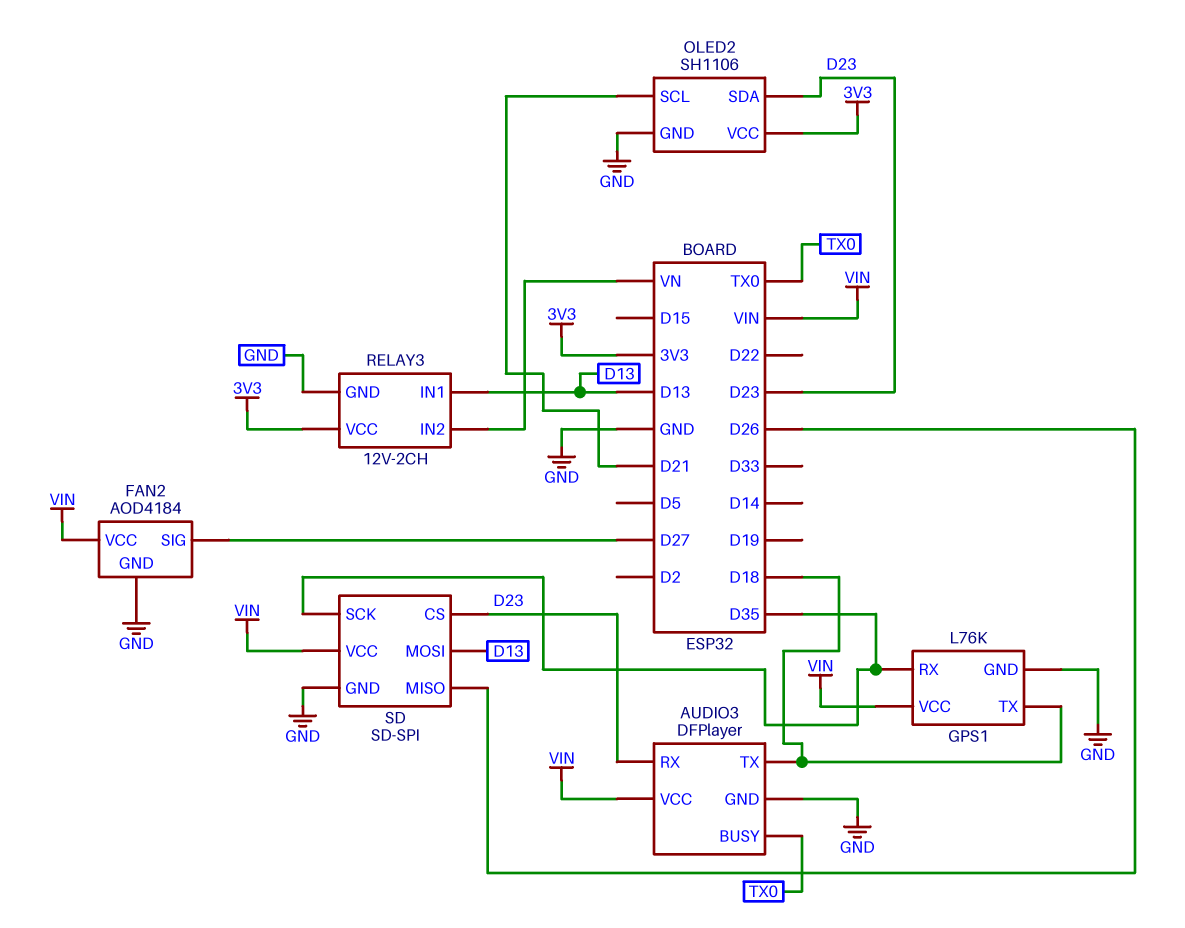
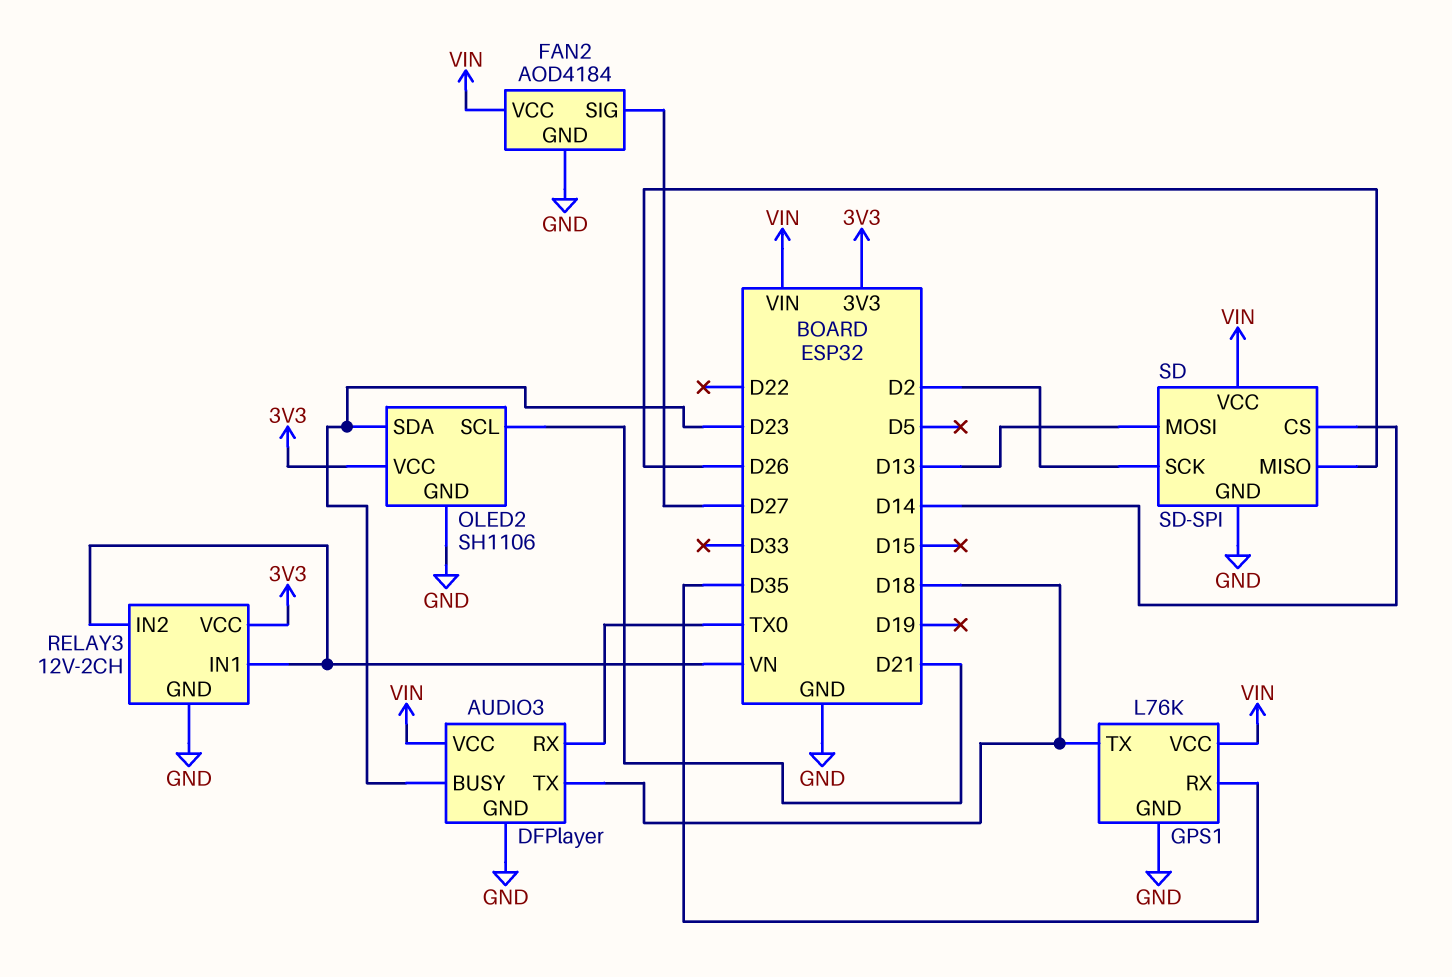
AUDIO3 pin BUSY: TX0 -> D23
AUDIO3 pin RX: D23 -> TX0
RELAY3 pin IN1: D13 -> VN
SD pin CS: D23 -> D14
SD pin SCK: D35 -> D2

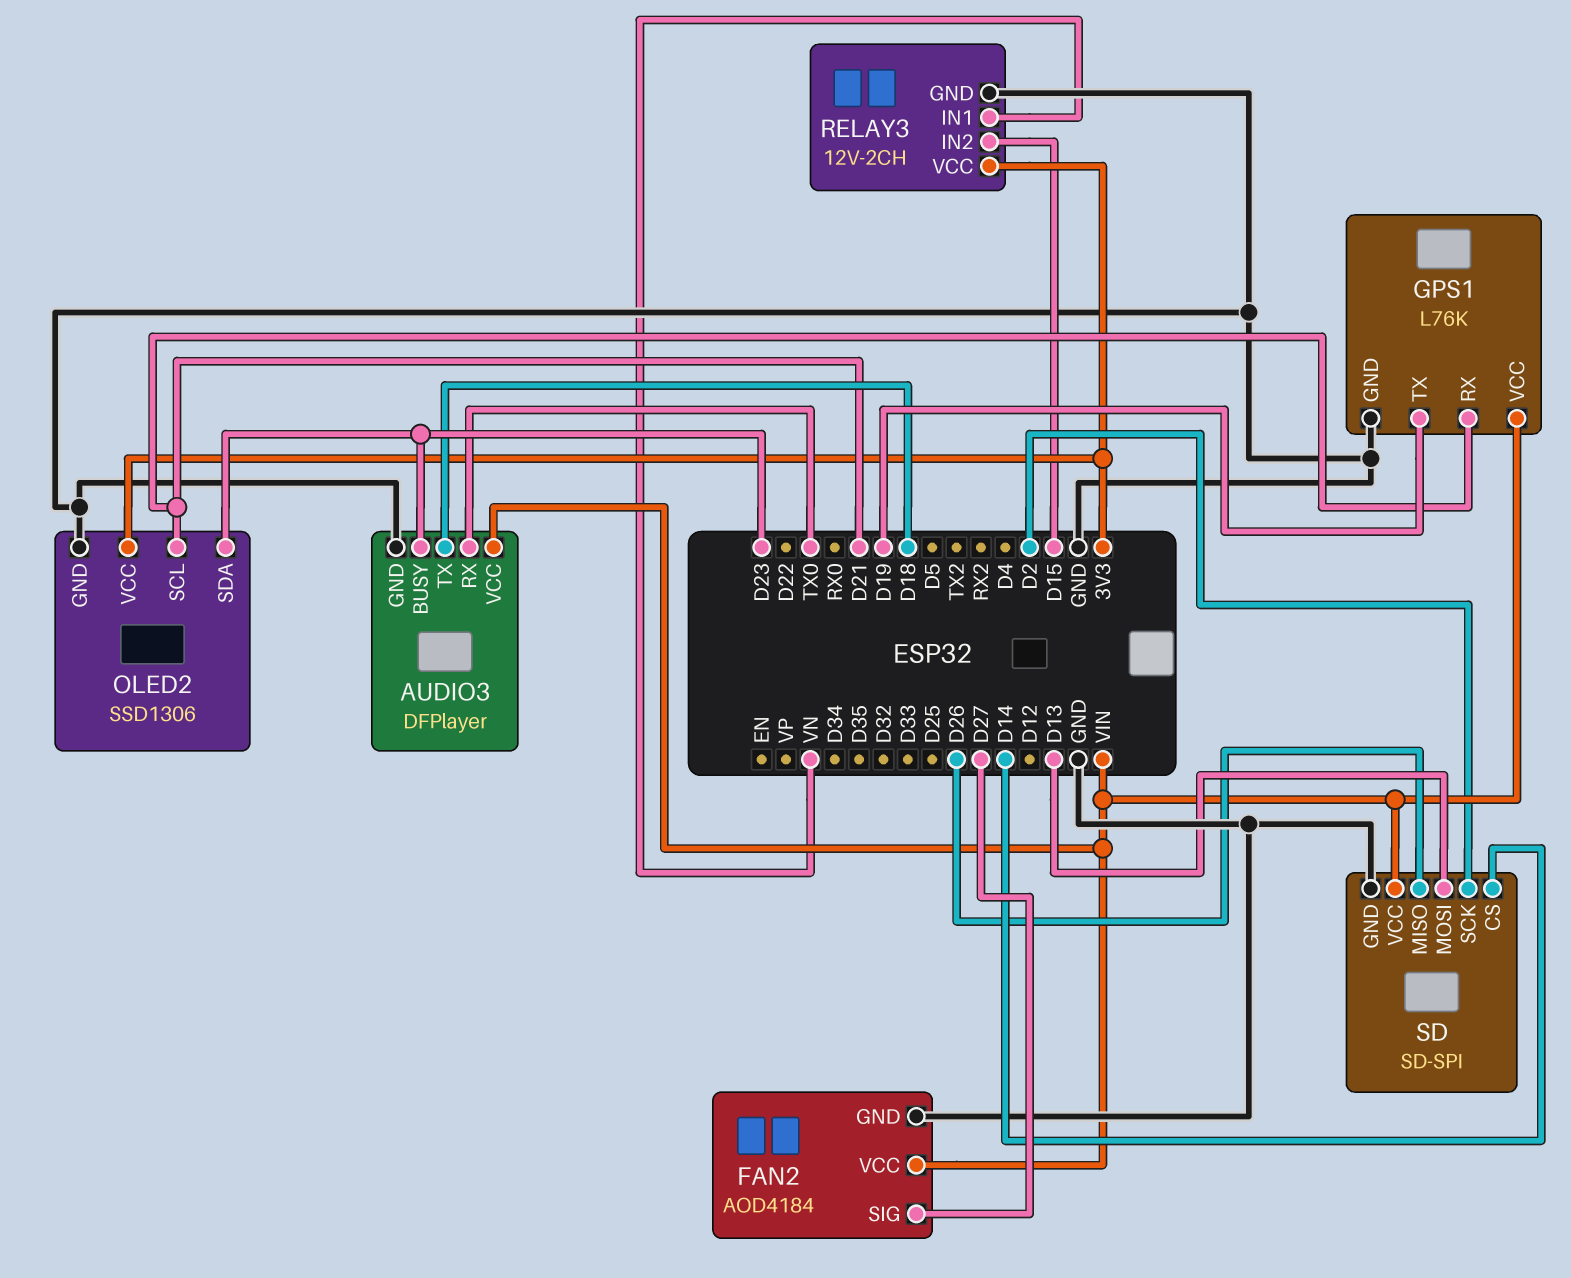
GPS1 pin RX: D35 -> D21
GPS1 pin TX: D18 -> D19
OLED2: SH1106 -> SSD1306
RELAY3 pin IN2: VN -> D15

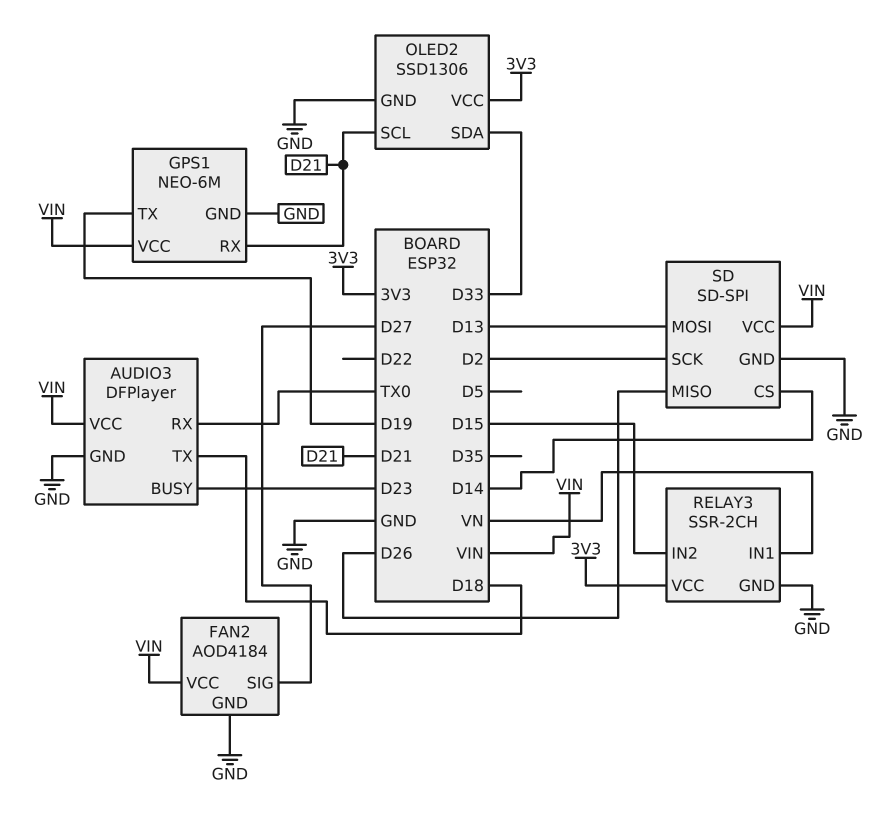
GPS1: L76K -> NEO-6M
OLED2 pin SDA: D23 -> D33
RELAY3: 12V-2CH -> SSR-2CH

